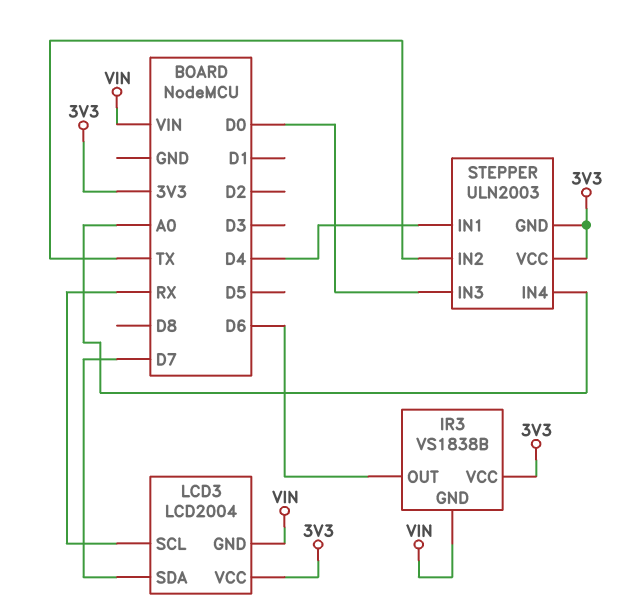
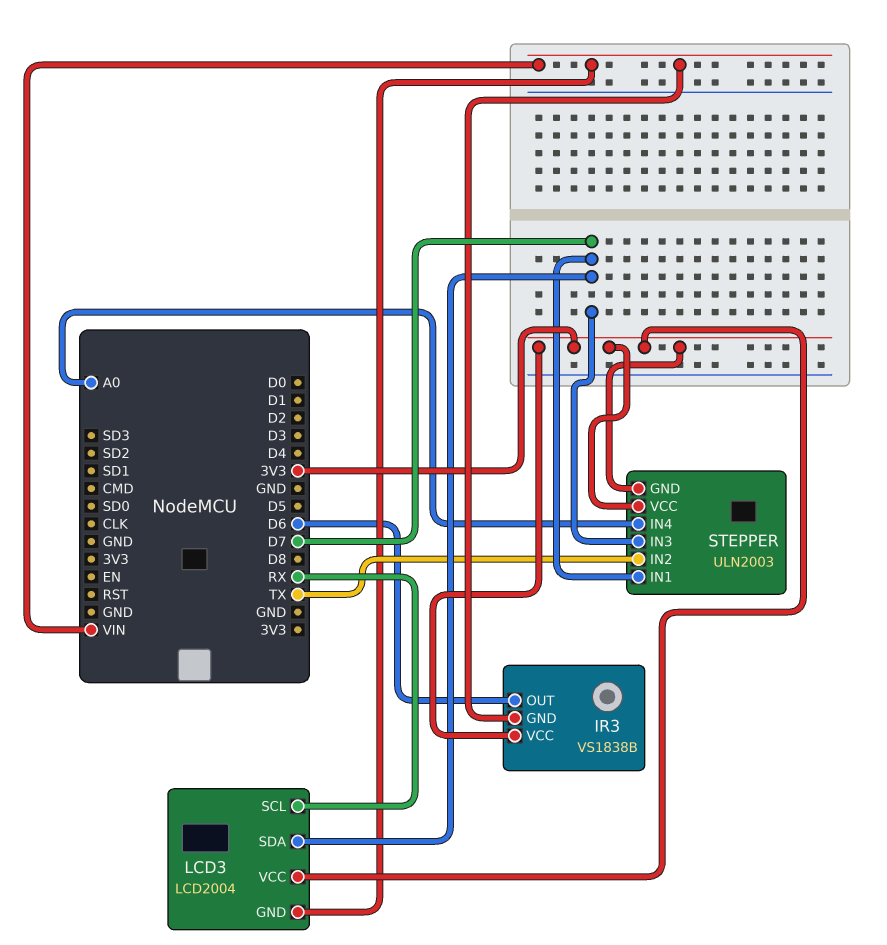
STEPPER pin IN1: D4 -> D7
STEPPER pin IN3: D0 -> D7

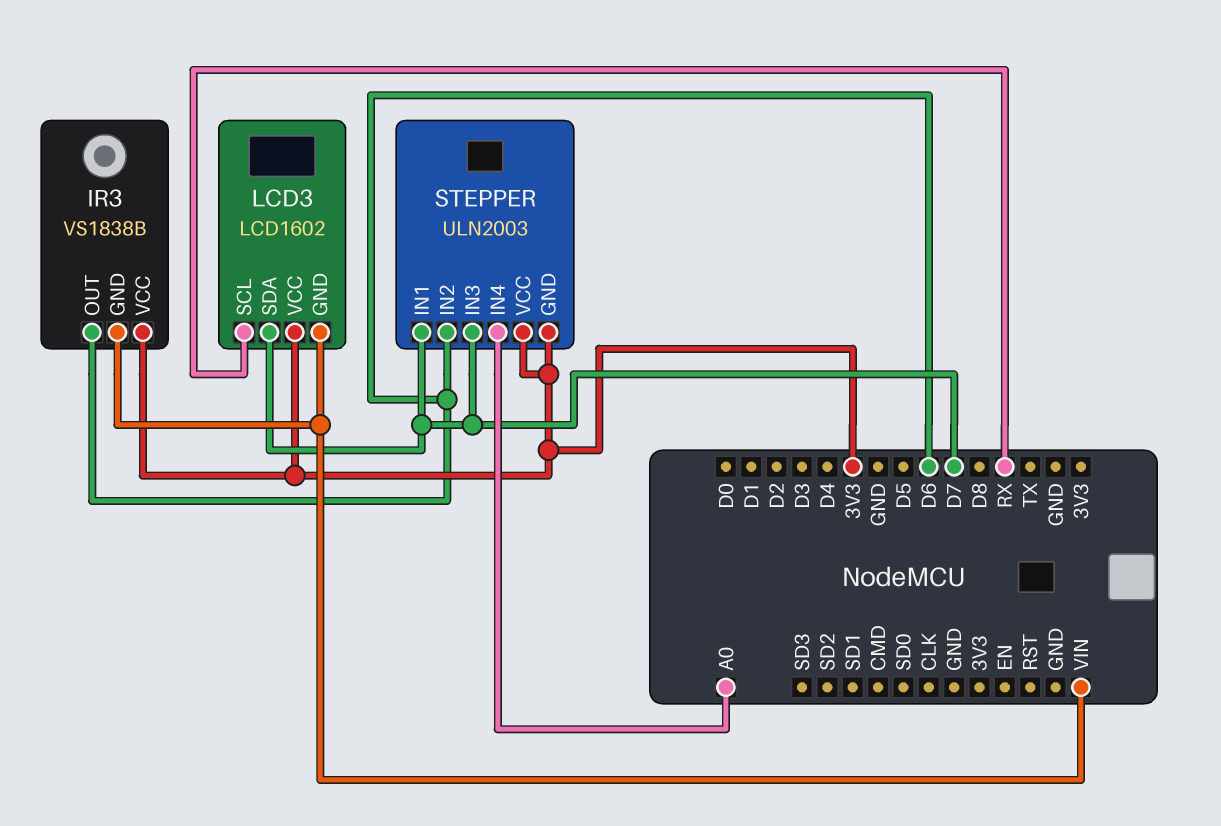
LCD3: LCD2004 -> LCD1602
STEPPER pin IN2: TX -> D6

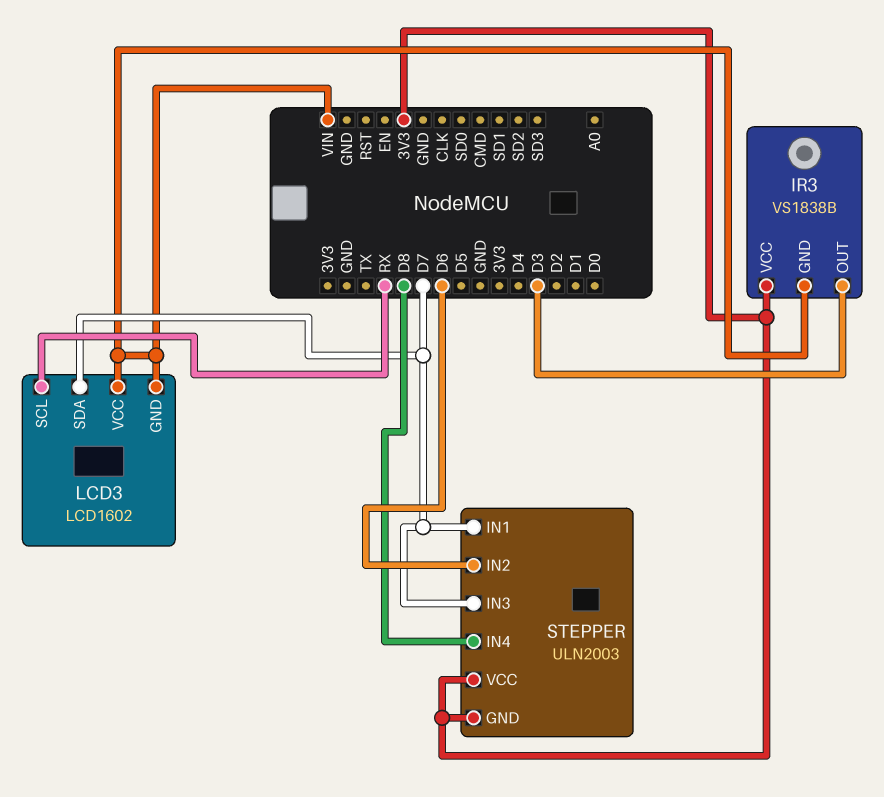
IR3 pin OUT: D6 -> D3
LCD3 pin VCC: 3V3 -> VIN
STEPPER pin IN4: A0 -> D8

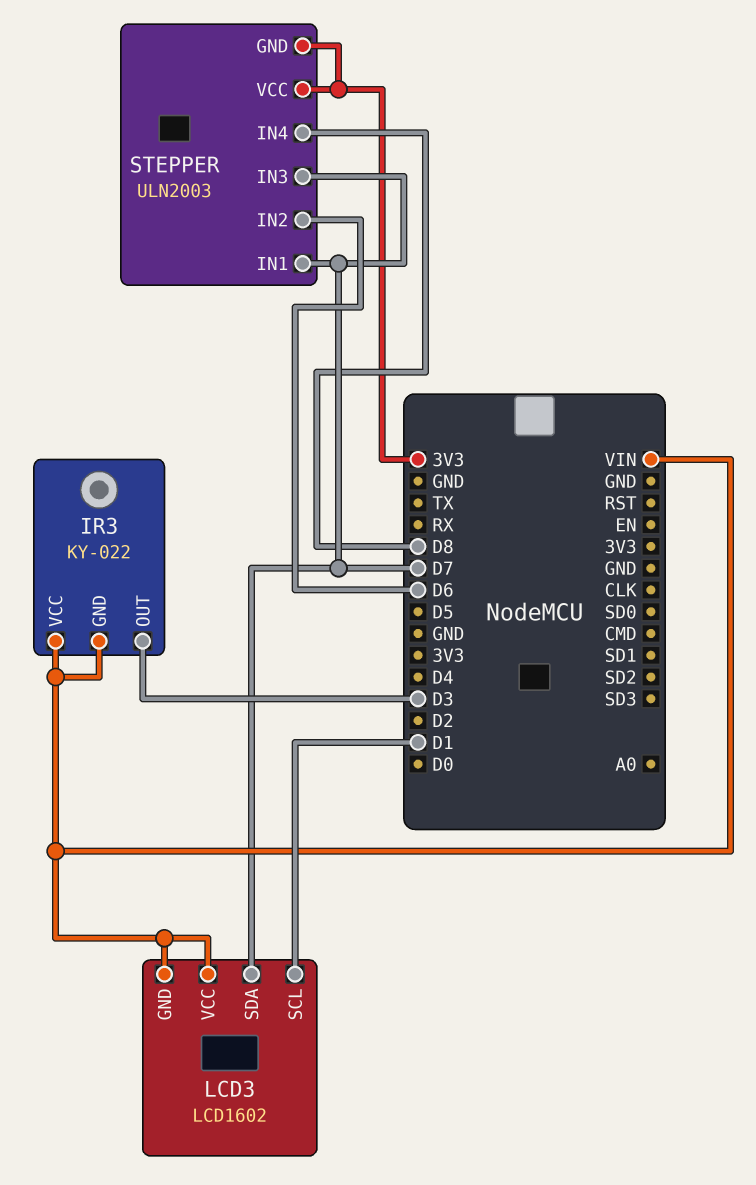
IR3: VS1838B -> KY-022
IR3 pin VCC: 3V3 -> VIN
LCD3 pin SCL: RX -> D1

